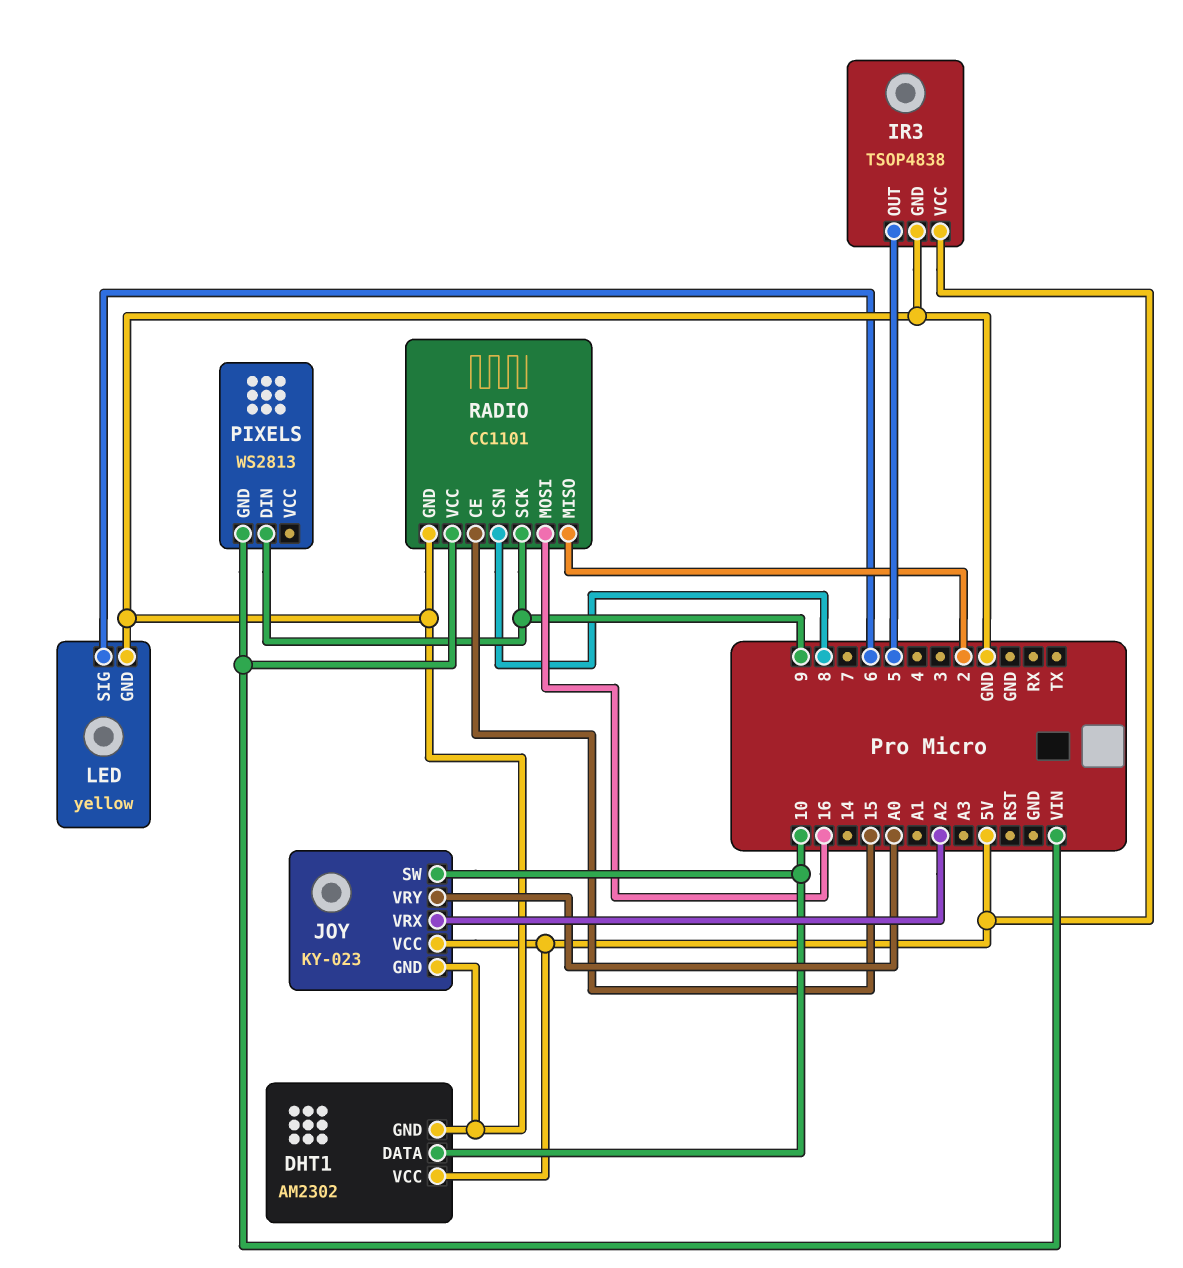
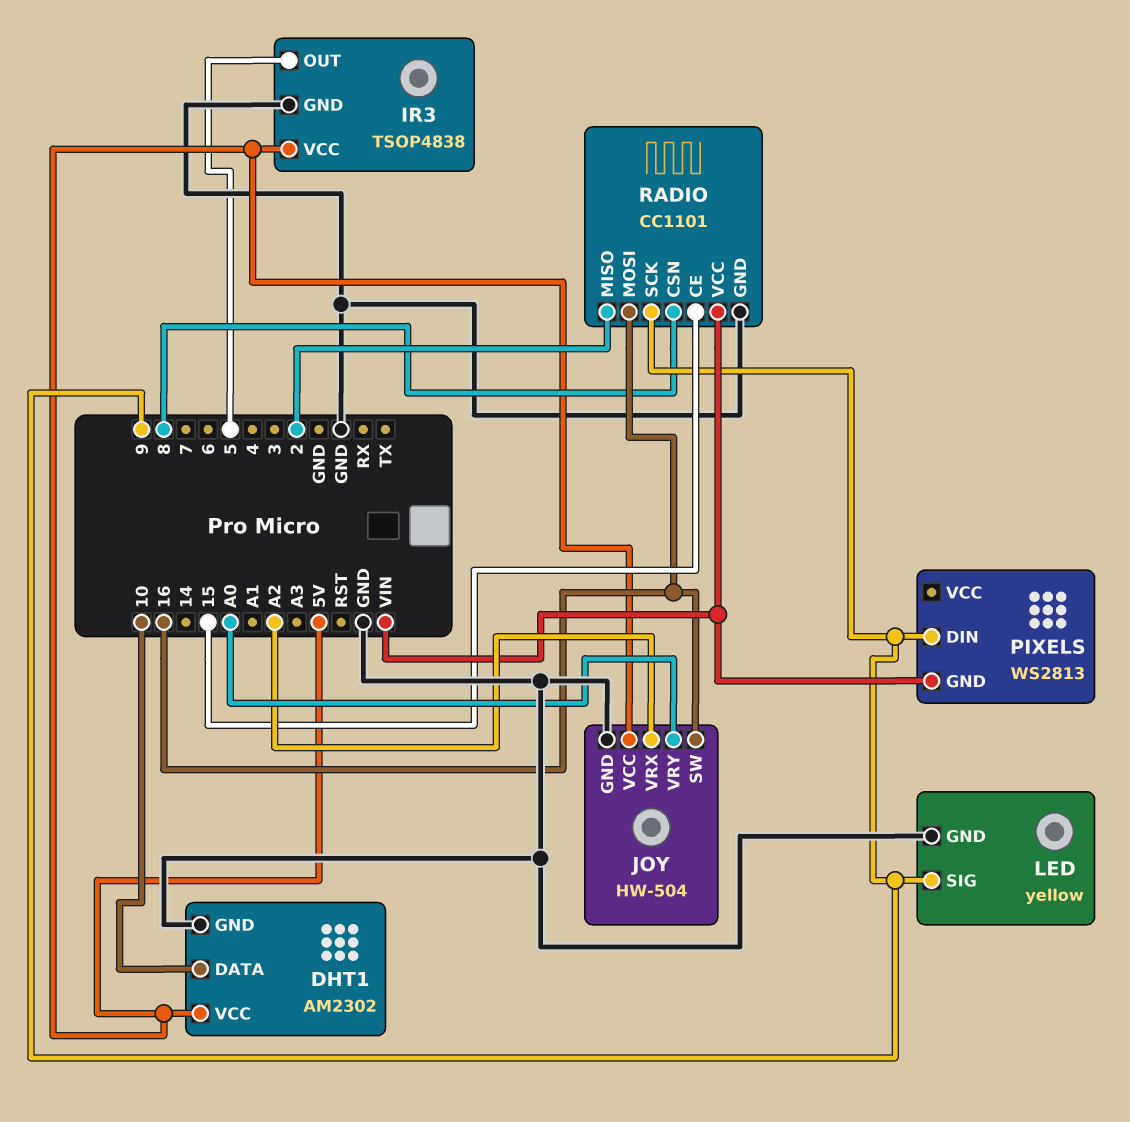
JOY: KY-023 -> HW-504
JOY pin SW: 10 -> 16
LED pin SIG: 6 -> 9

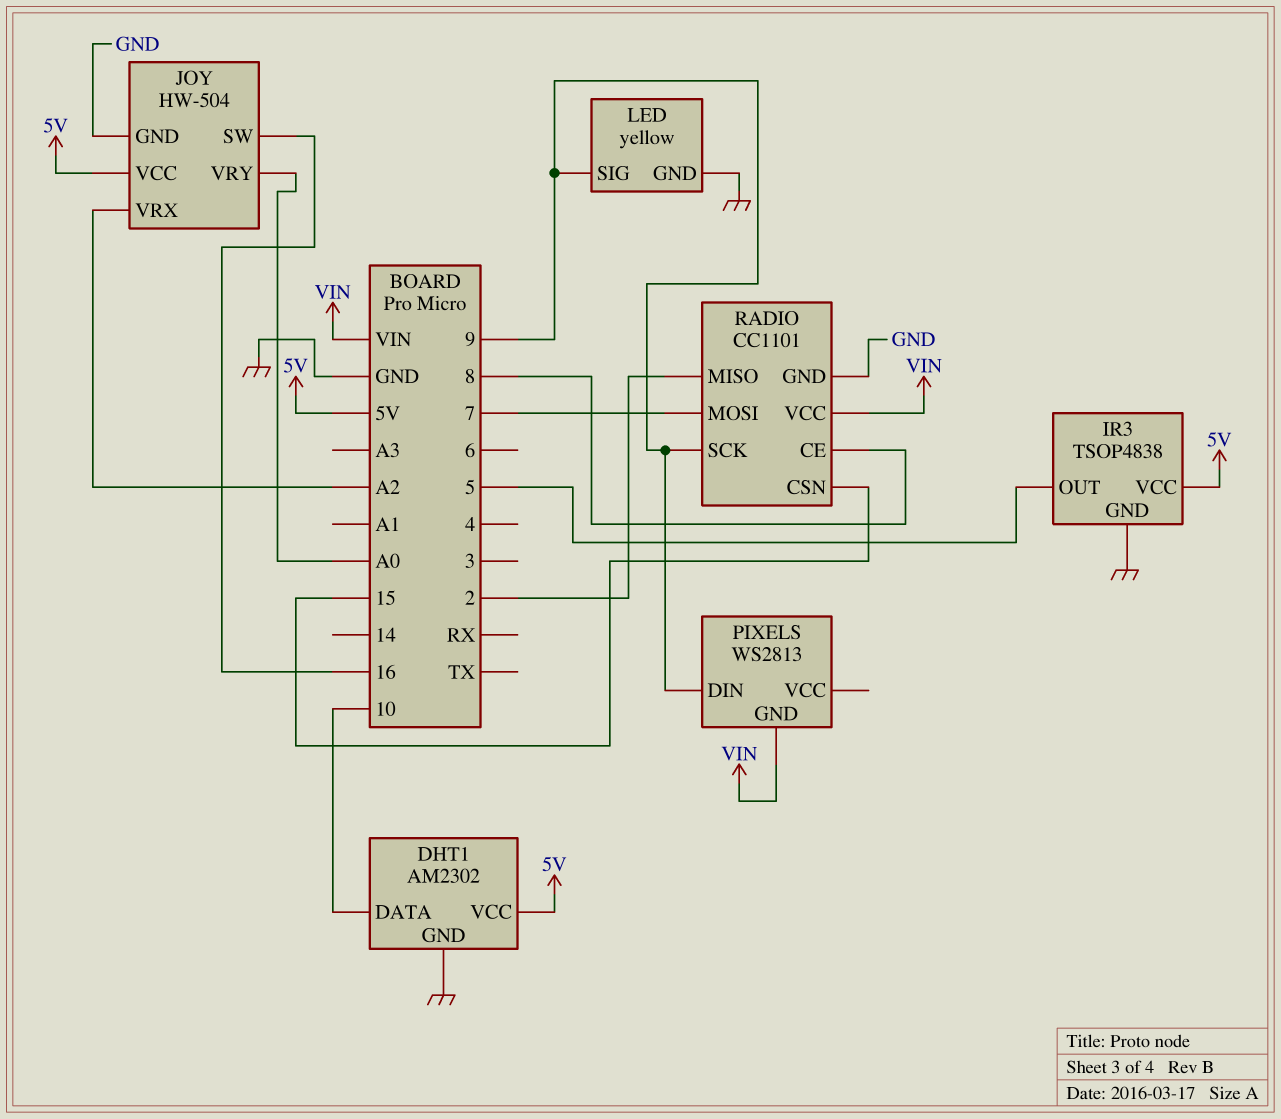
RADIO pin CE: 15 -> 8
RADIO pin CSN: 8 -> 15
RADIO pin MOSI: 16 -> 7

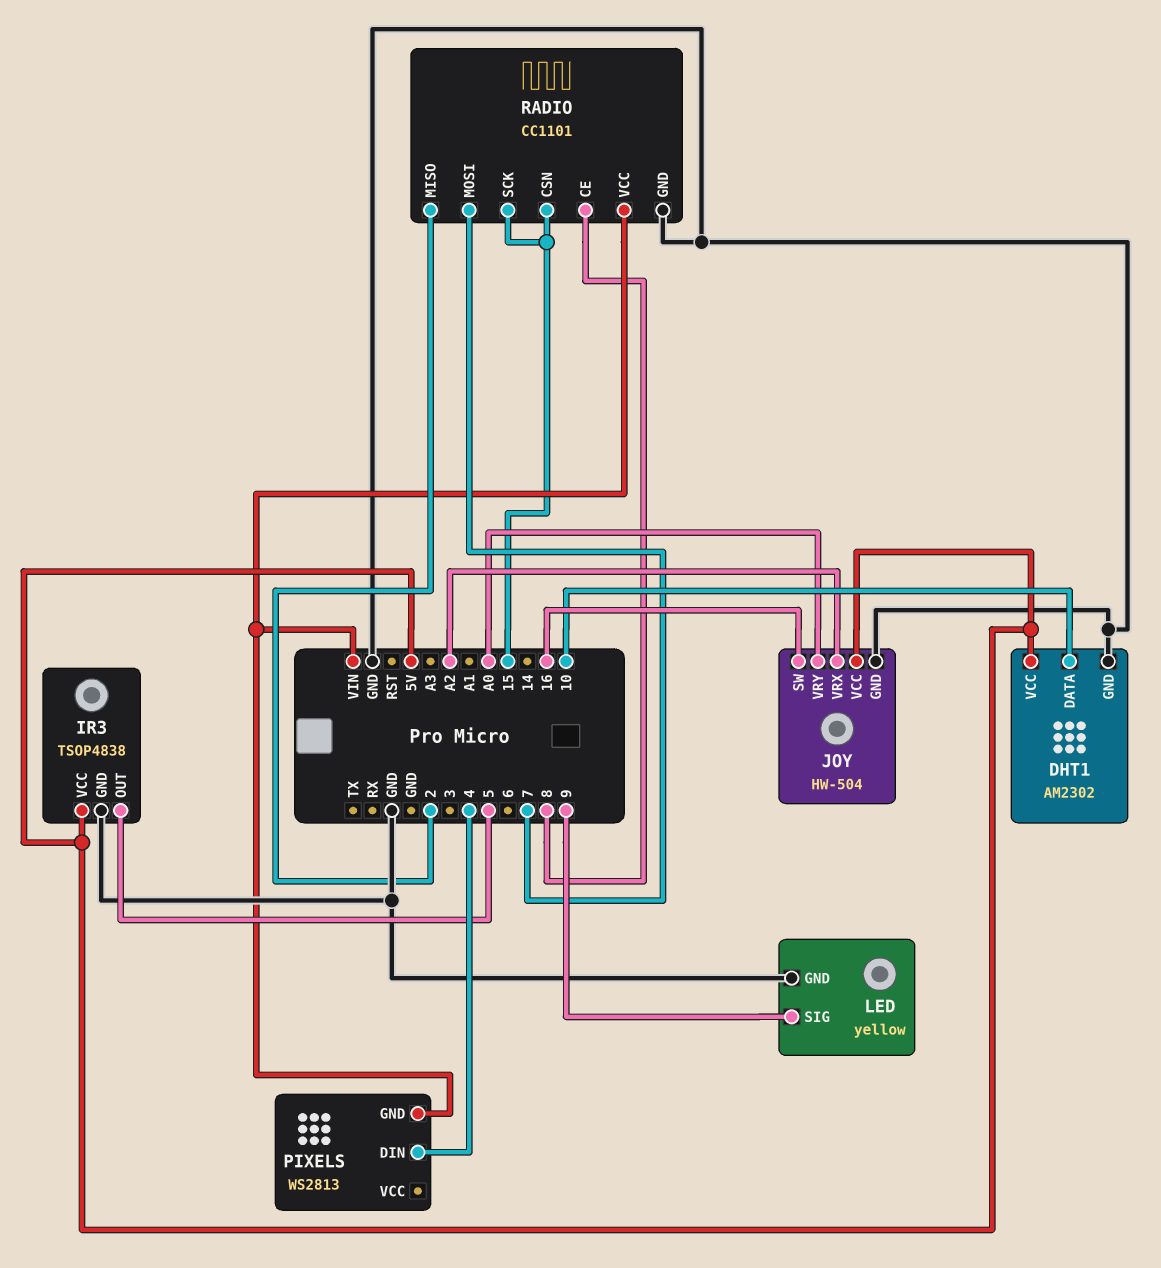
PIXELS pin DIN: 9 -> 4
RADIO pin SCK: 9 -> 15

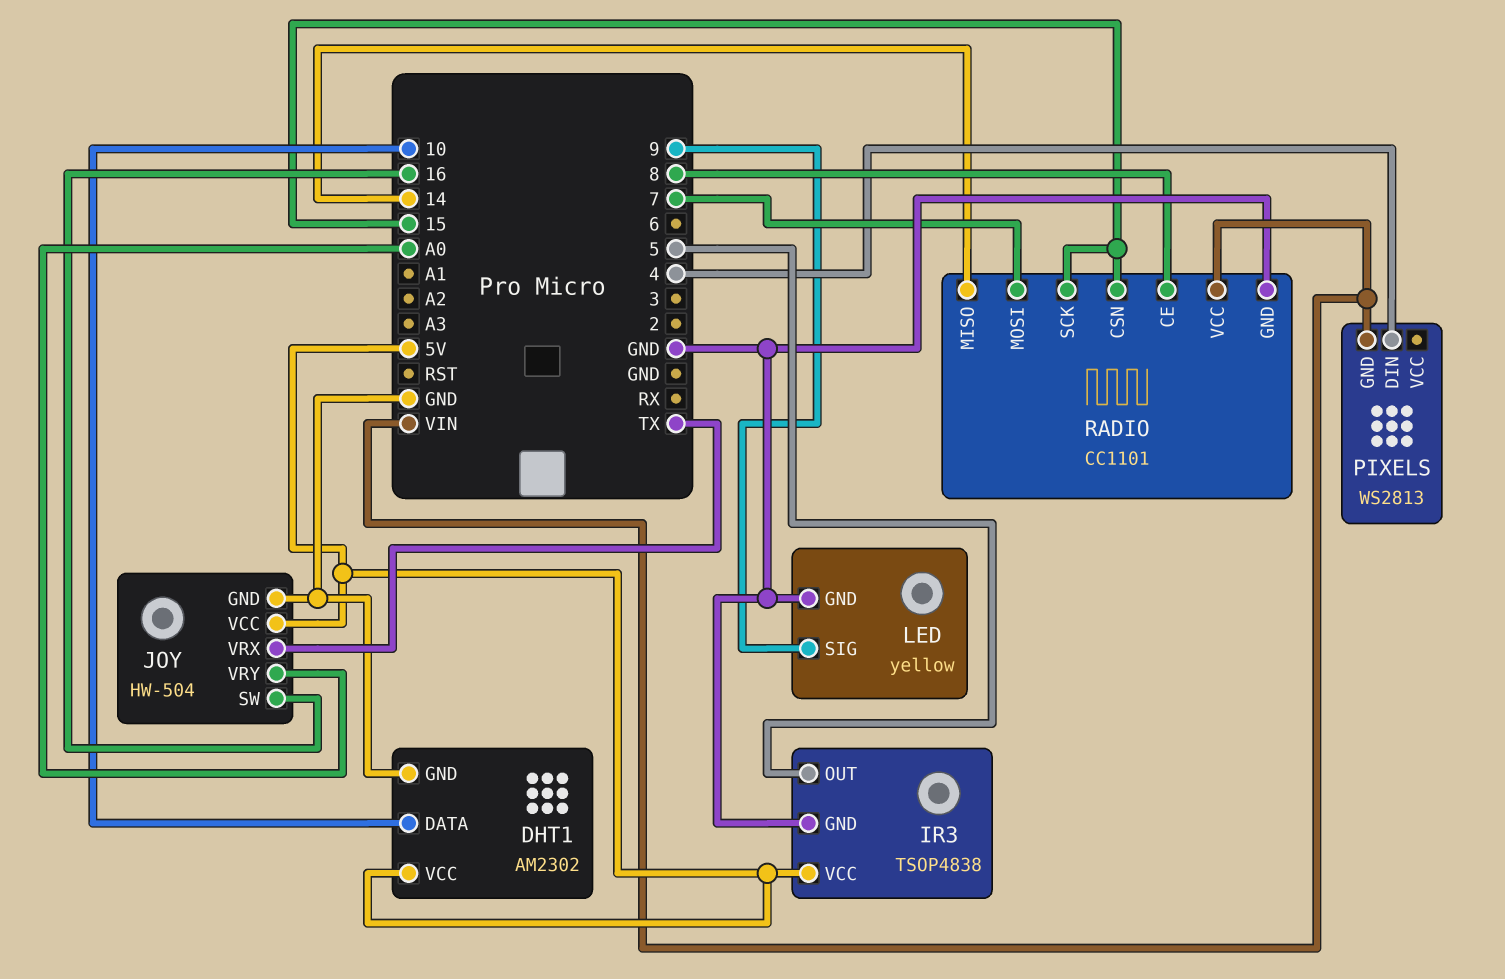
JOY pin VRX: A2 -> TX
RADIO pin MISO: 2 -> 14

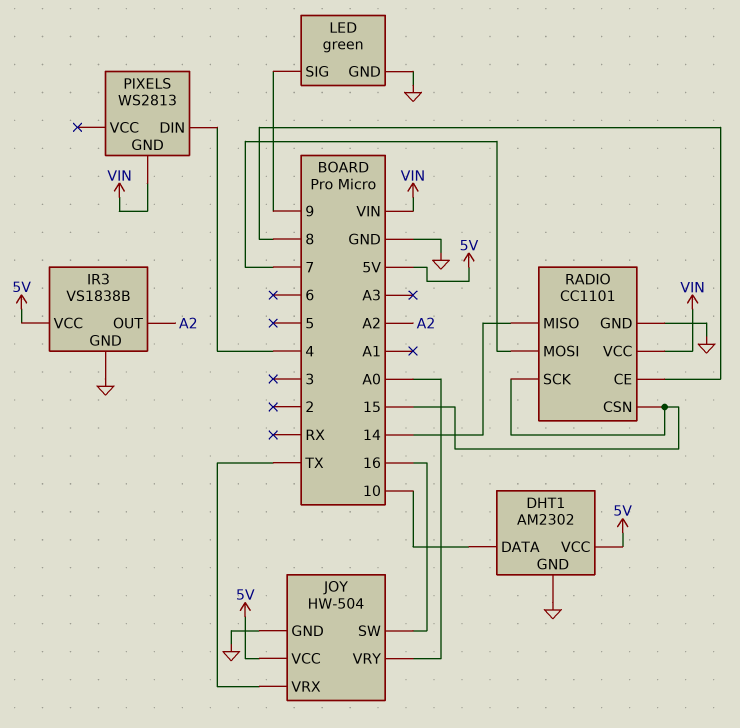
IR3: TSOP4838 -> VS1838B
IR3 pin OUT: 5 -> A2
LED: yellow -> green

